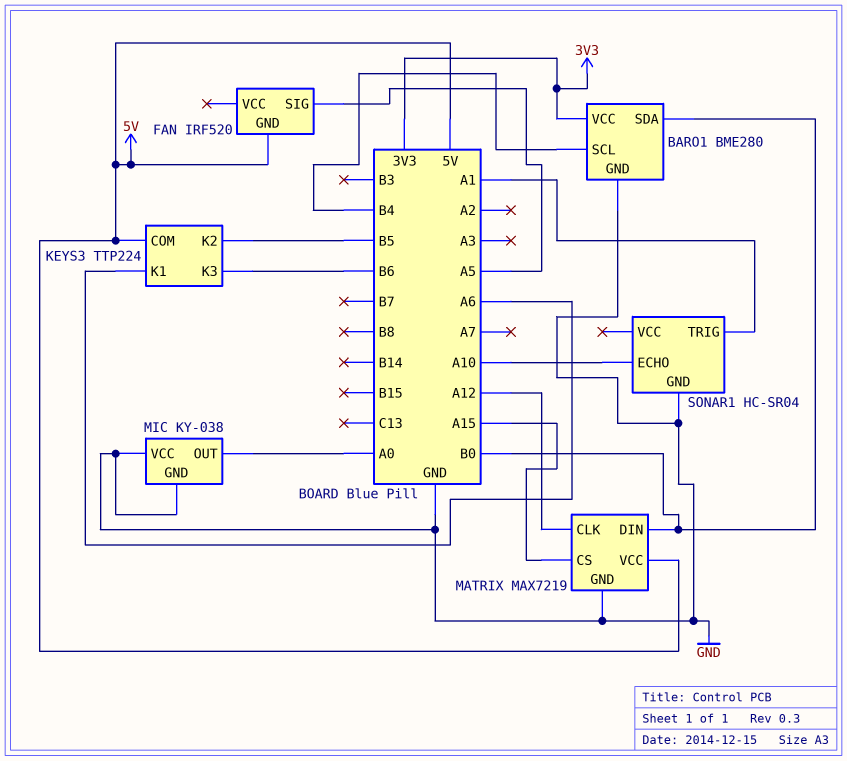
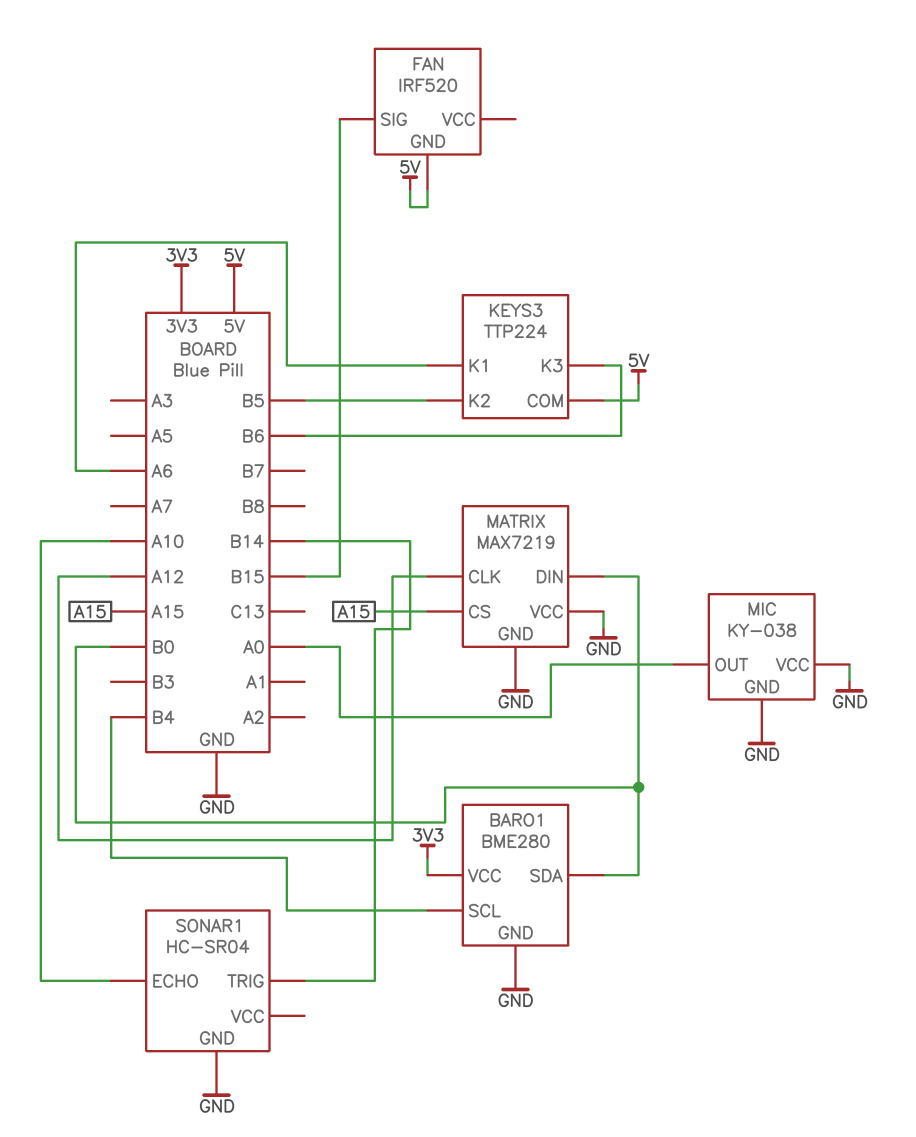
FAN pin SIG: A5 -> B15
MATRIX pin VCC: 5V -> GND
SONAR1 pin TRIG: A1 -> B14

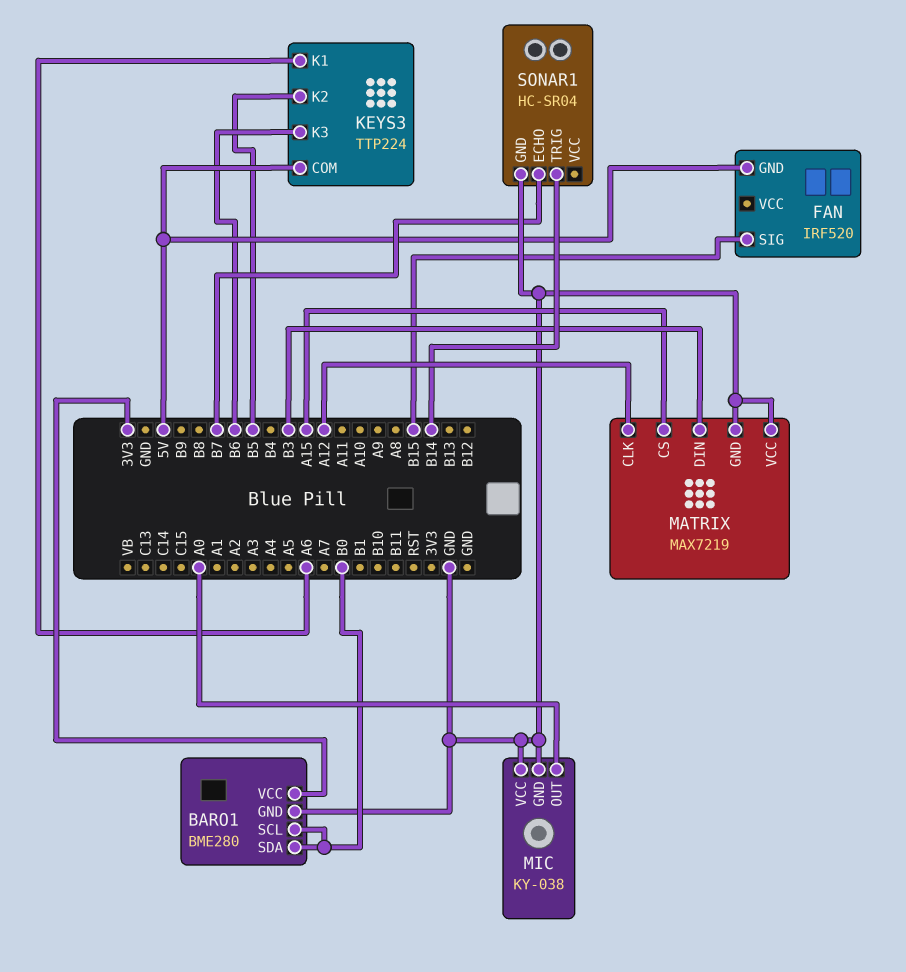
BARO1 pin SCL: B4 -> B0
MATRIX pin DIN: B0 -> B3
SONAR1 pin ECHO: A10 -> B7

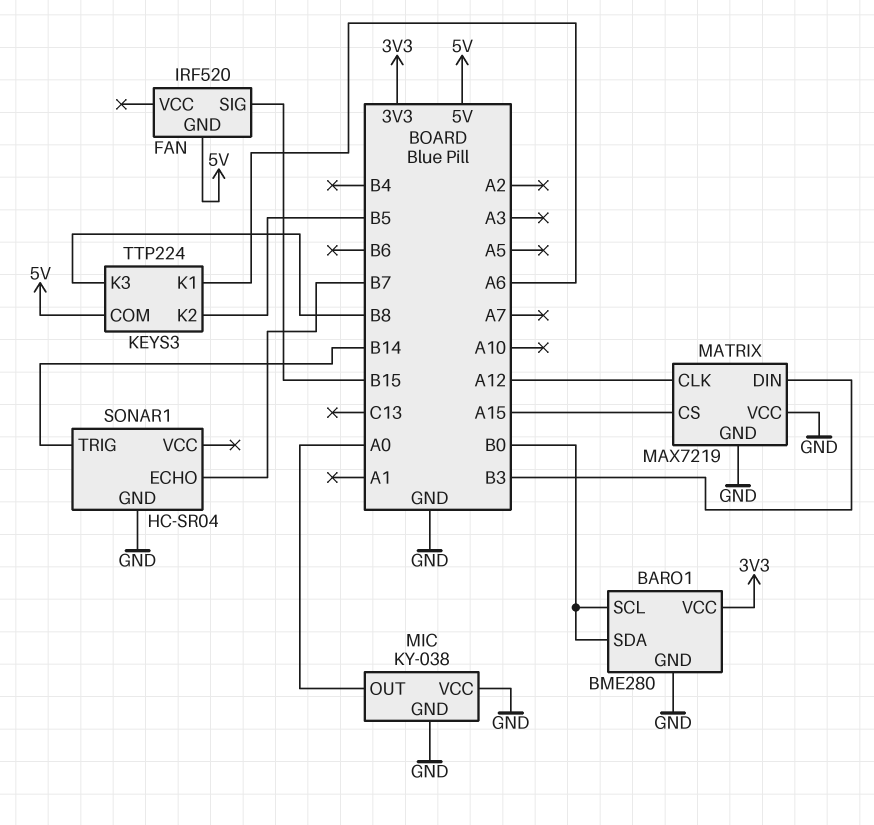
KEYS3 pin K3: B6 -> B8

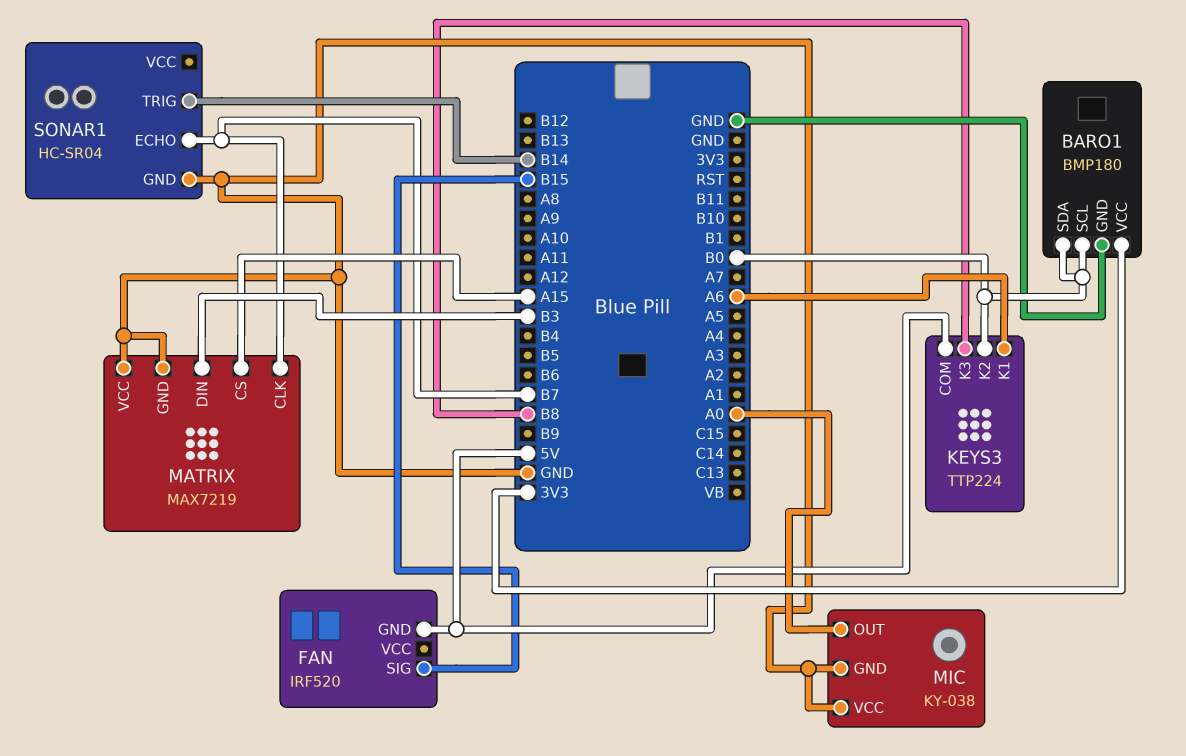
BARO1: BME280 -> BMP180
KEYS3 pin K2: B5 -> B0
MATRIX pin CLK: A12 -> B7

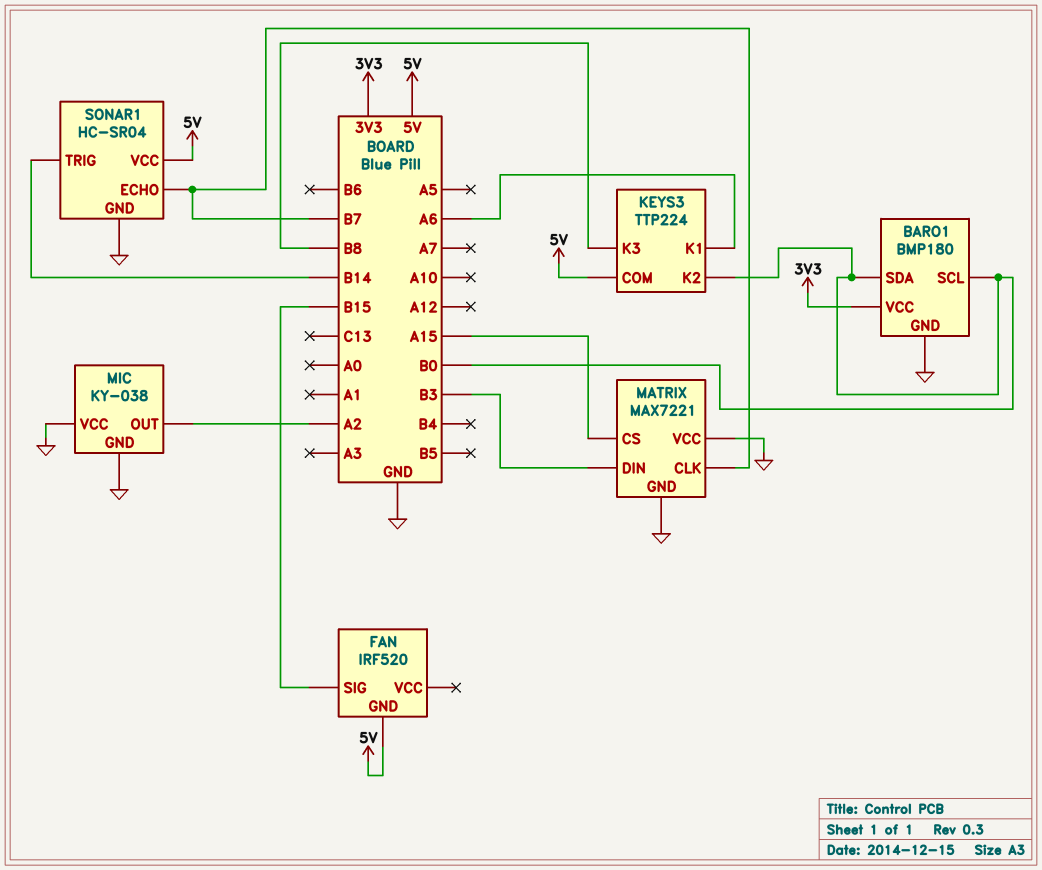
MATRIX: MAX7219 -> MAX7221
MIC pin OUT: A0 -> A2
SONAR1 pin VCC: none -> 5V

